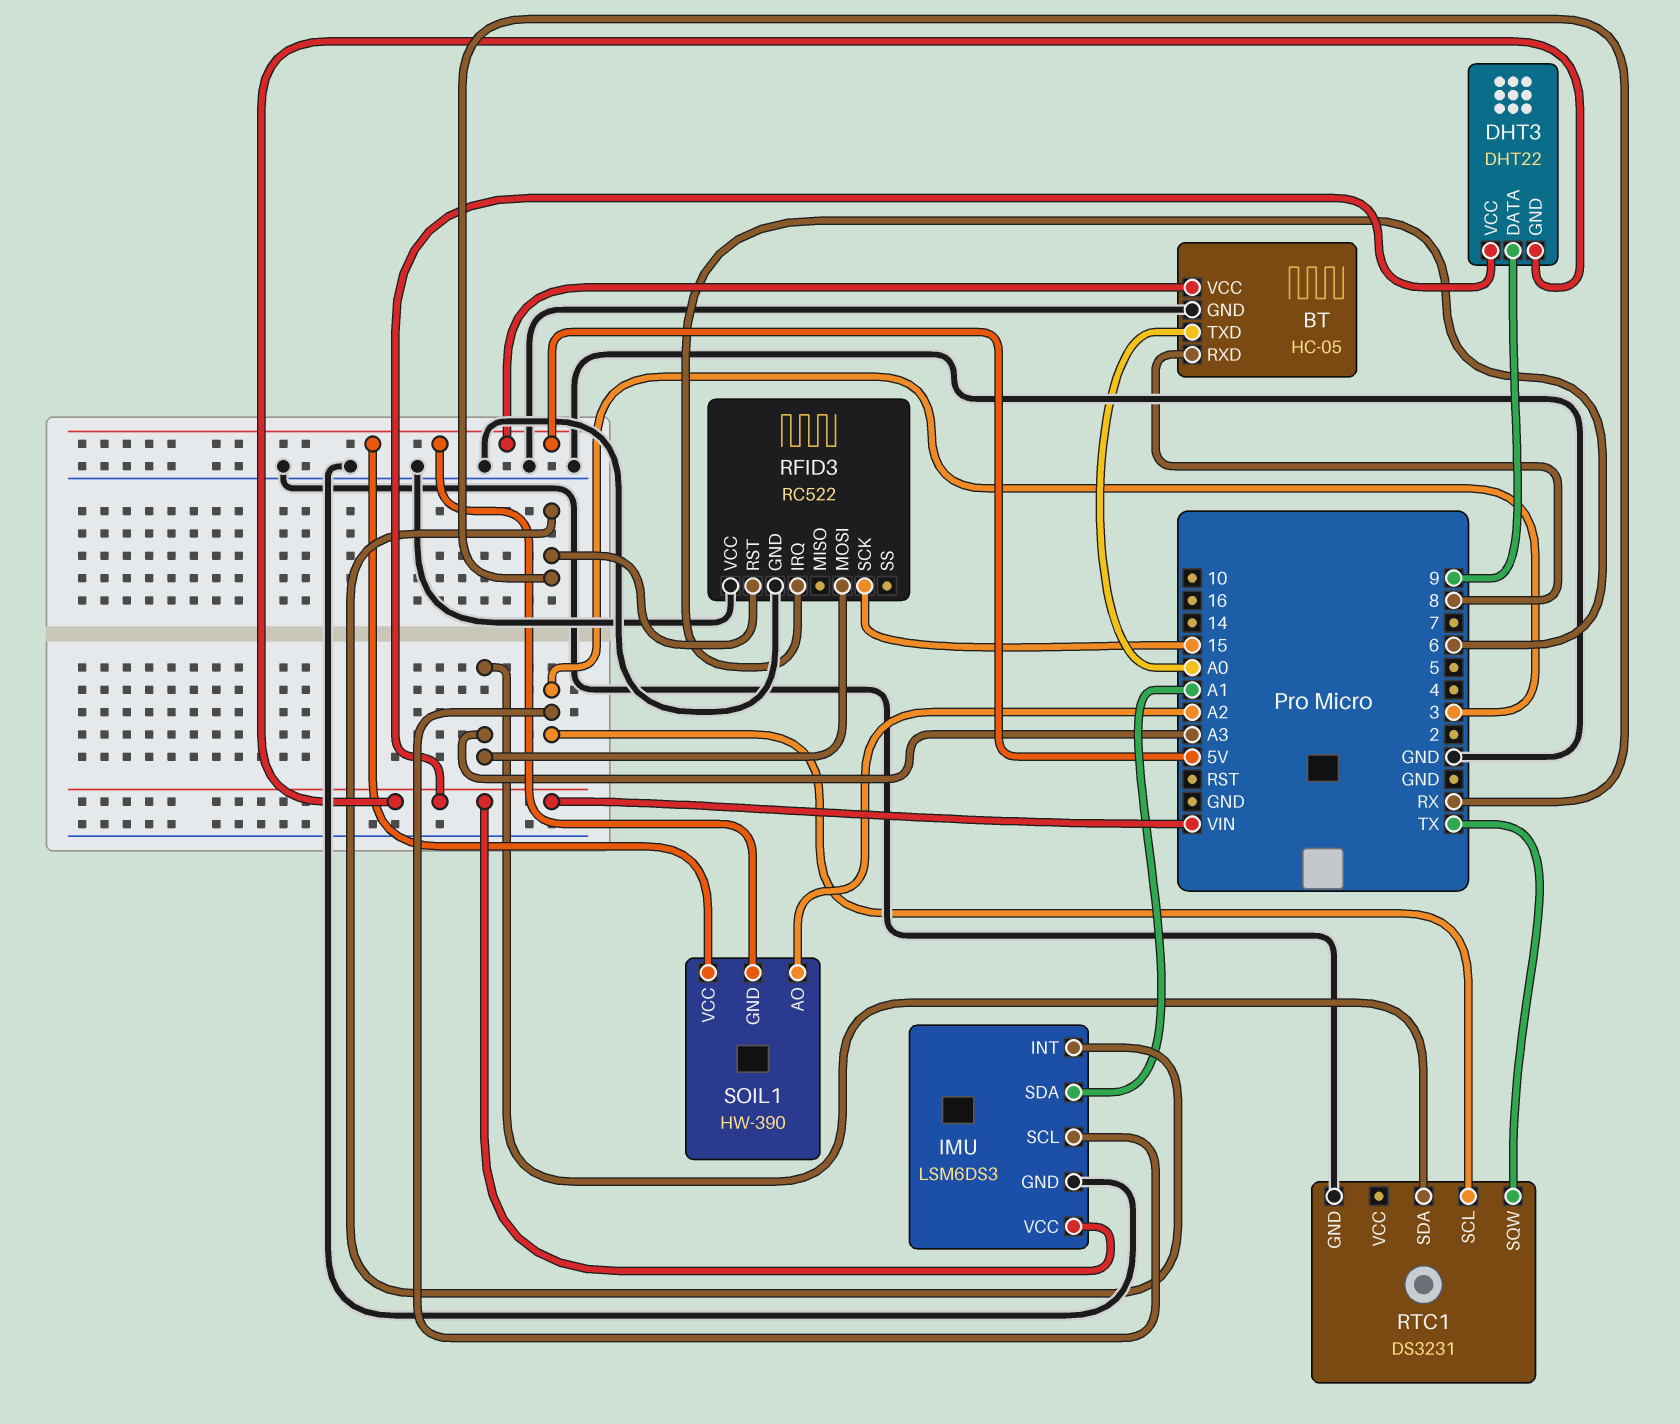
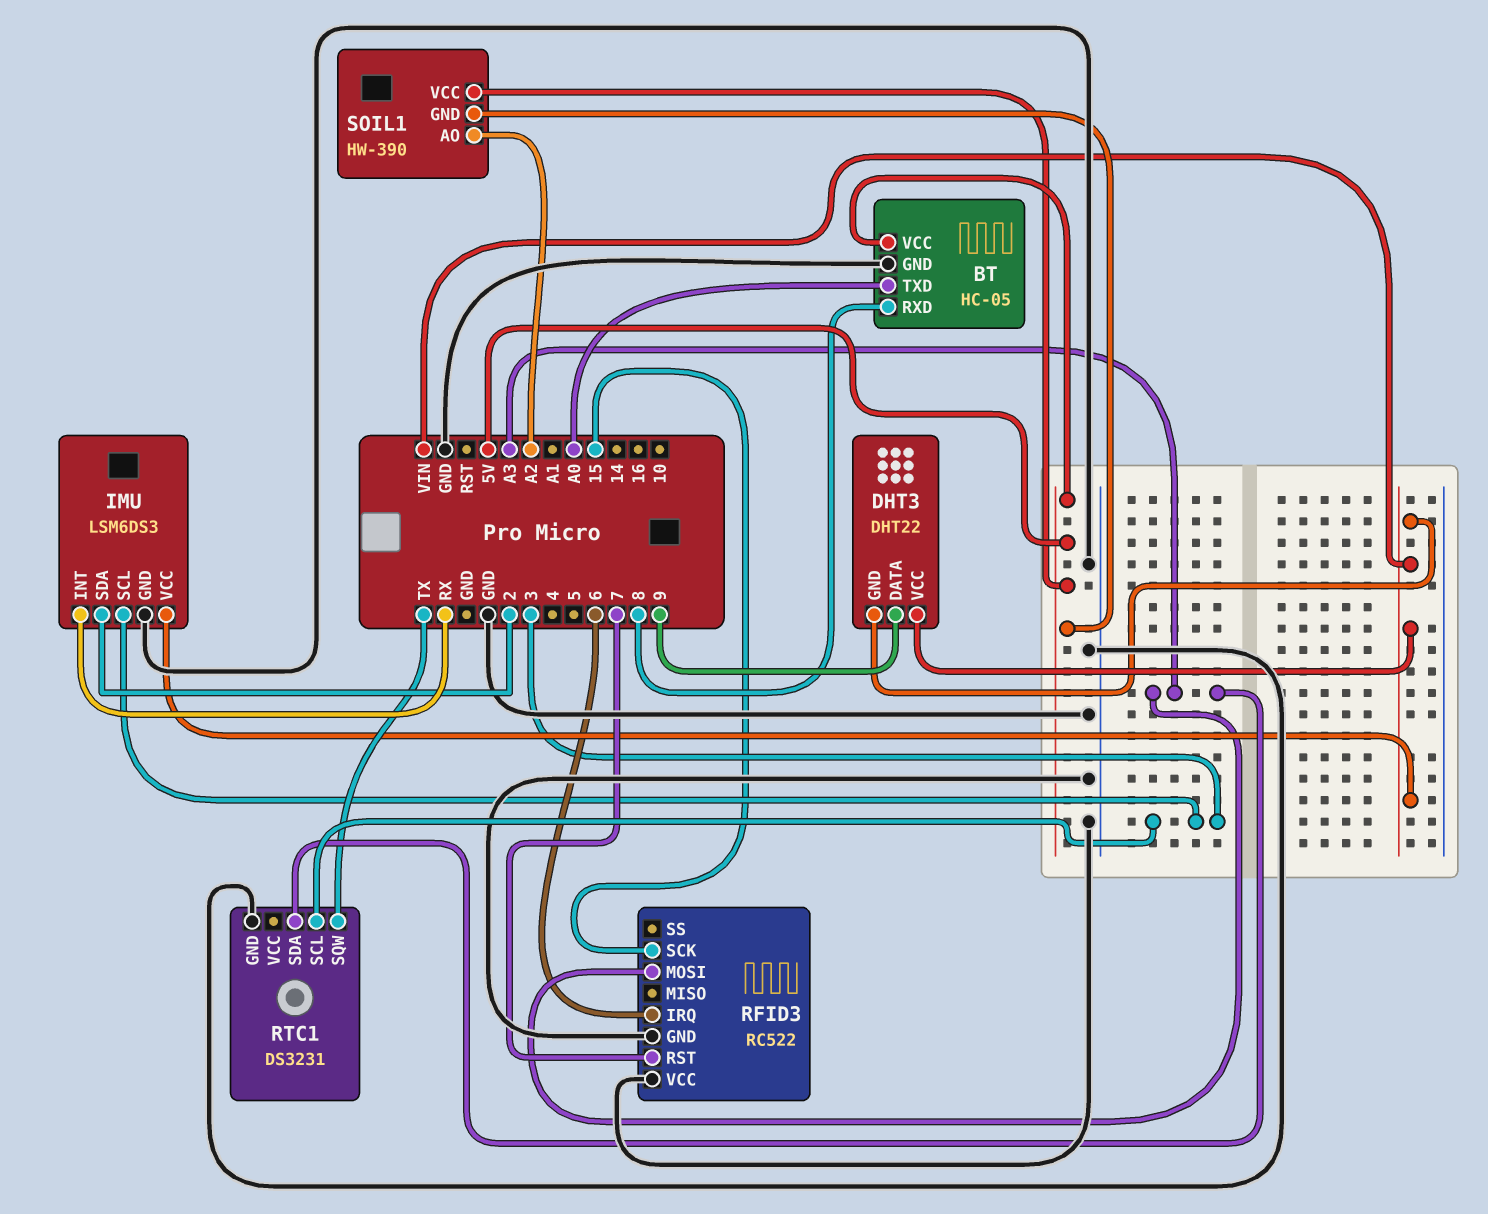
IMU pin SDA: A1 -> 2
RFID3 pin RST: RX -> 7

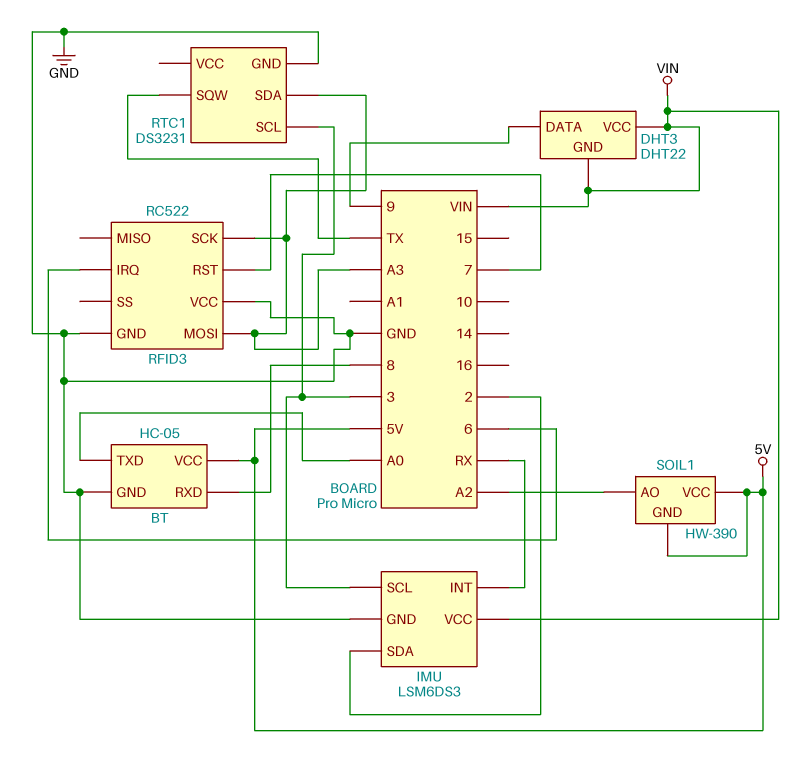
RFID3 pin SCK: 15 -> A3

